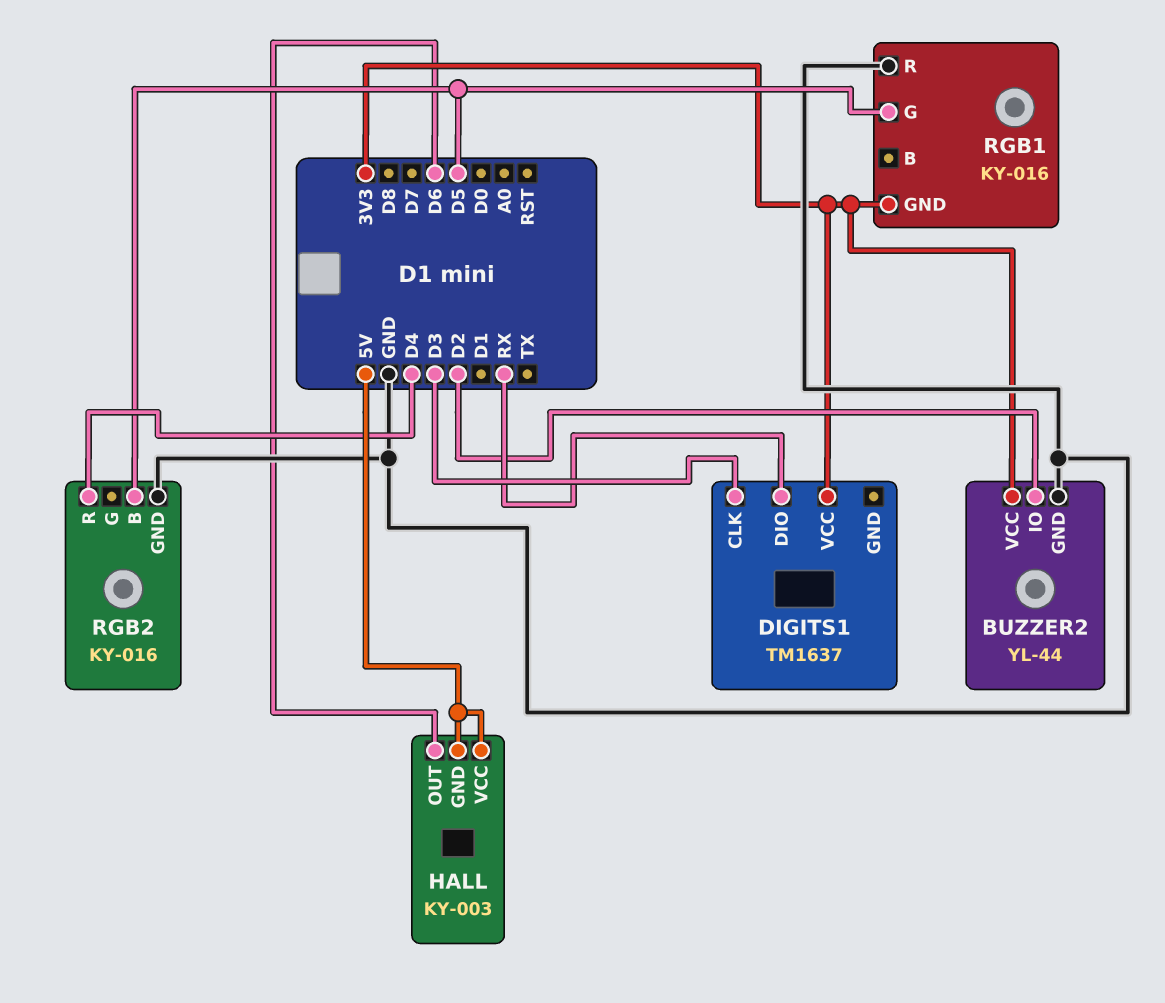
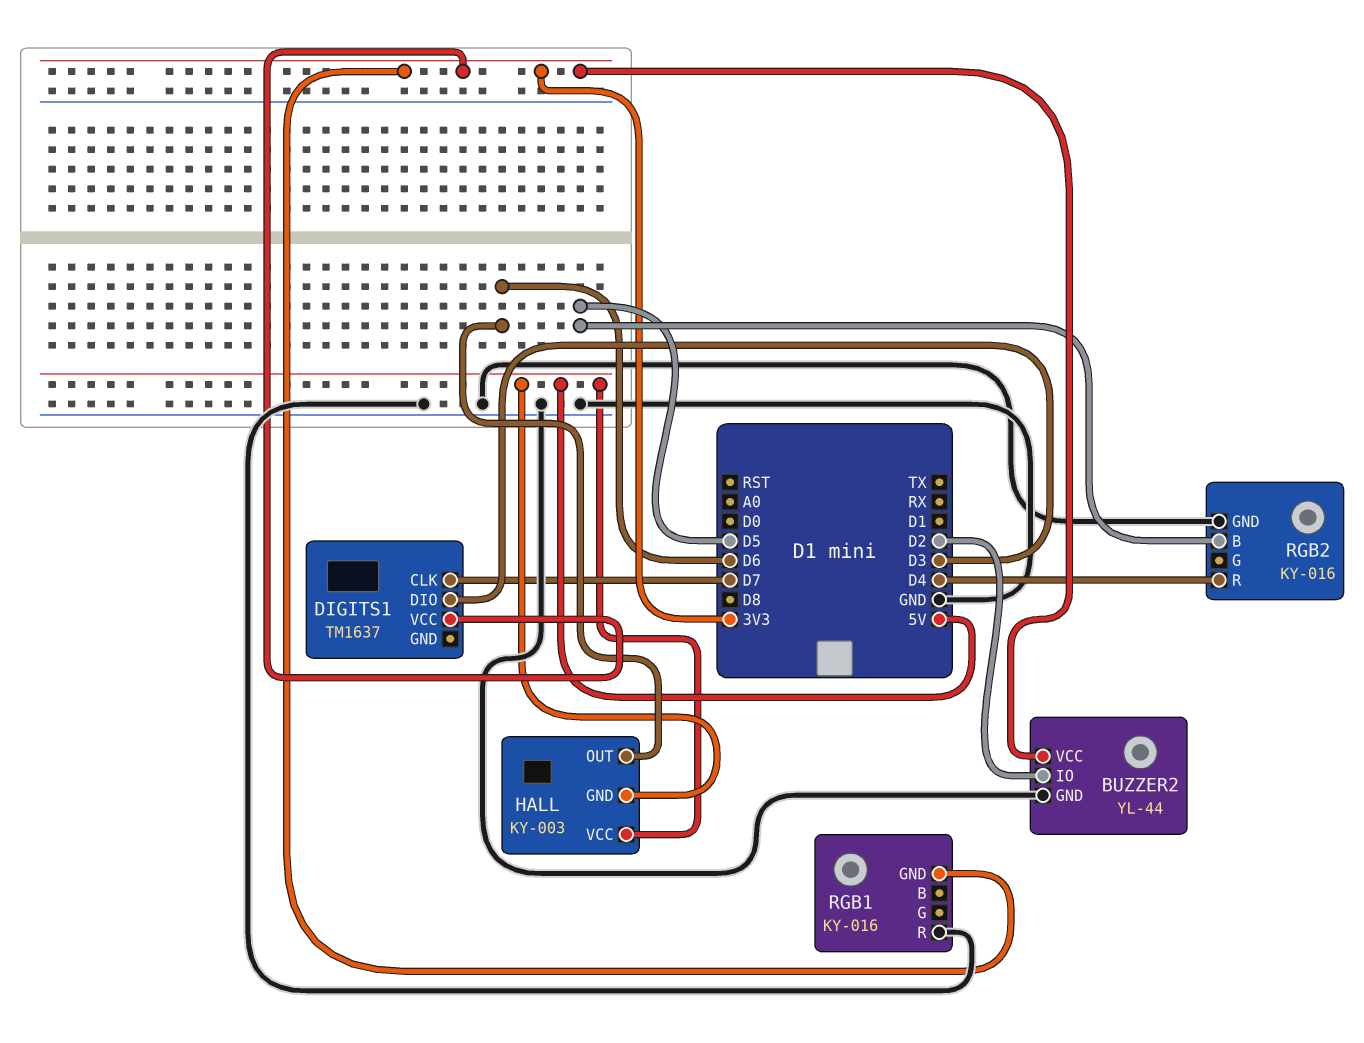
DIGITS1 pin CLK: D3 -> D7
DIGITS1 pin DIO: RX -> D3
RGB1 pin G: D5 -> none

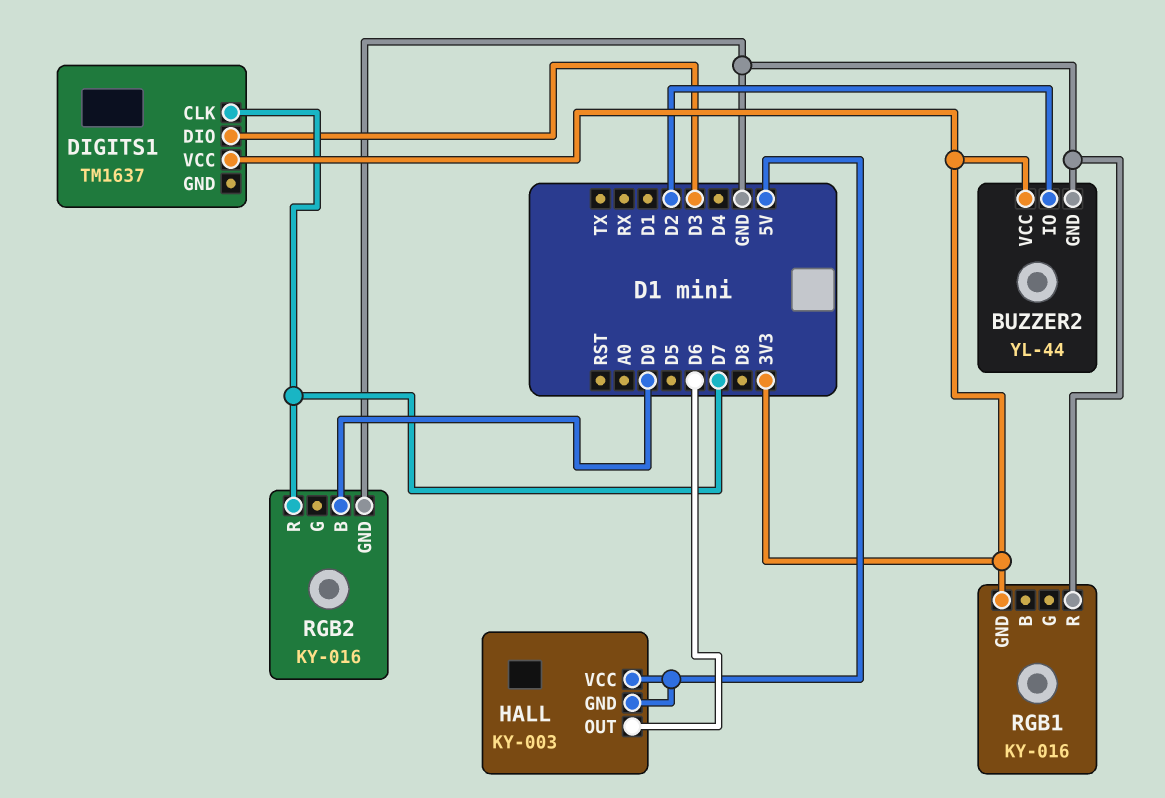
RGB2 pin B: D5 -> D0
RGB2 pin R: D4 -> D7

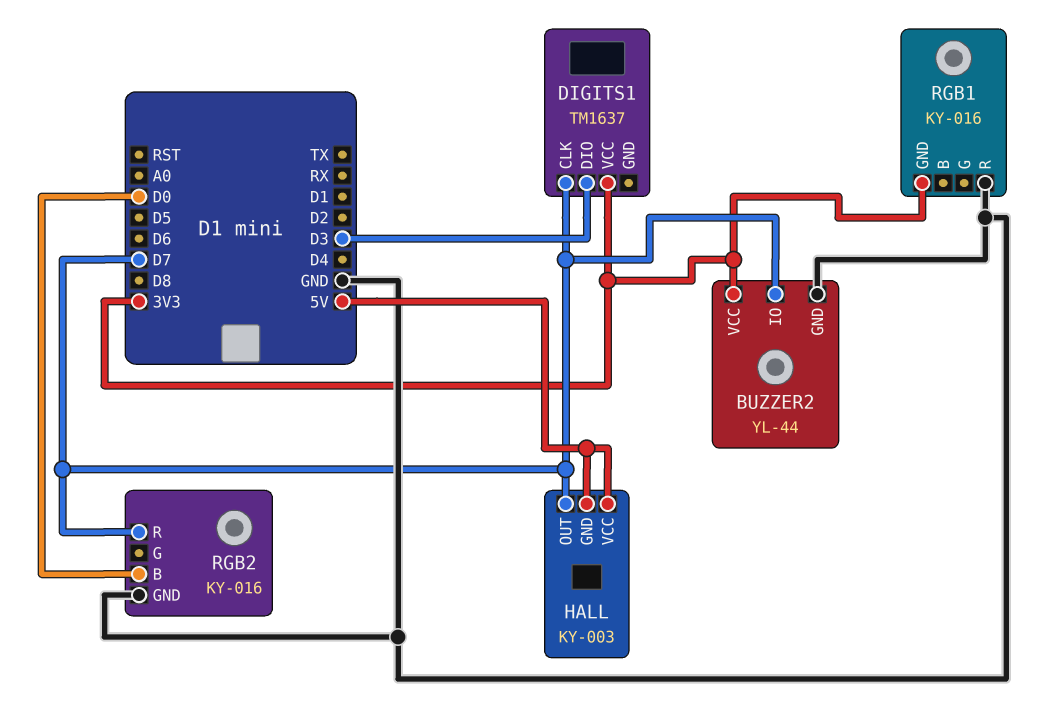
BUZZER2 pin IO: D2 -> D7
HALL pin OUT: D6 -> D7

